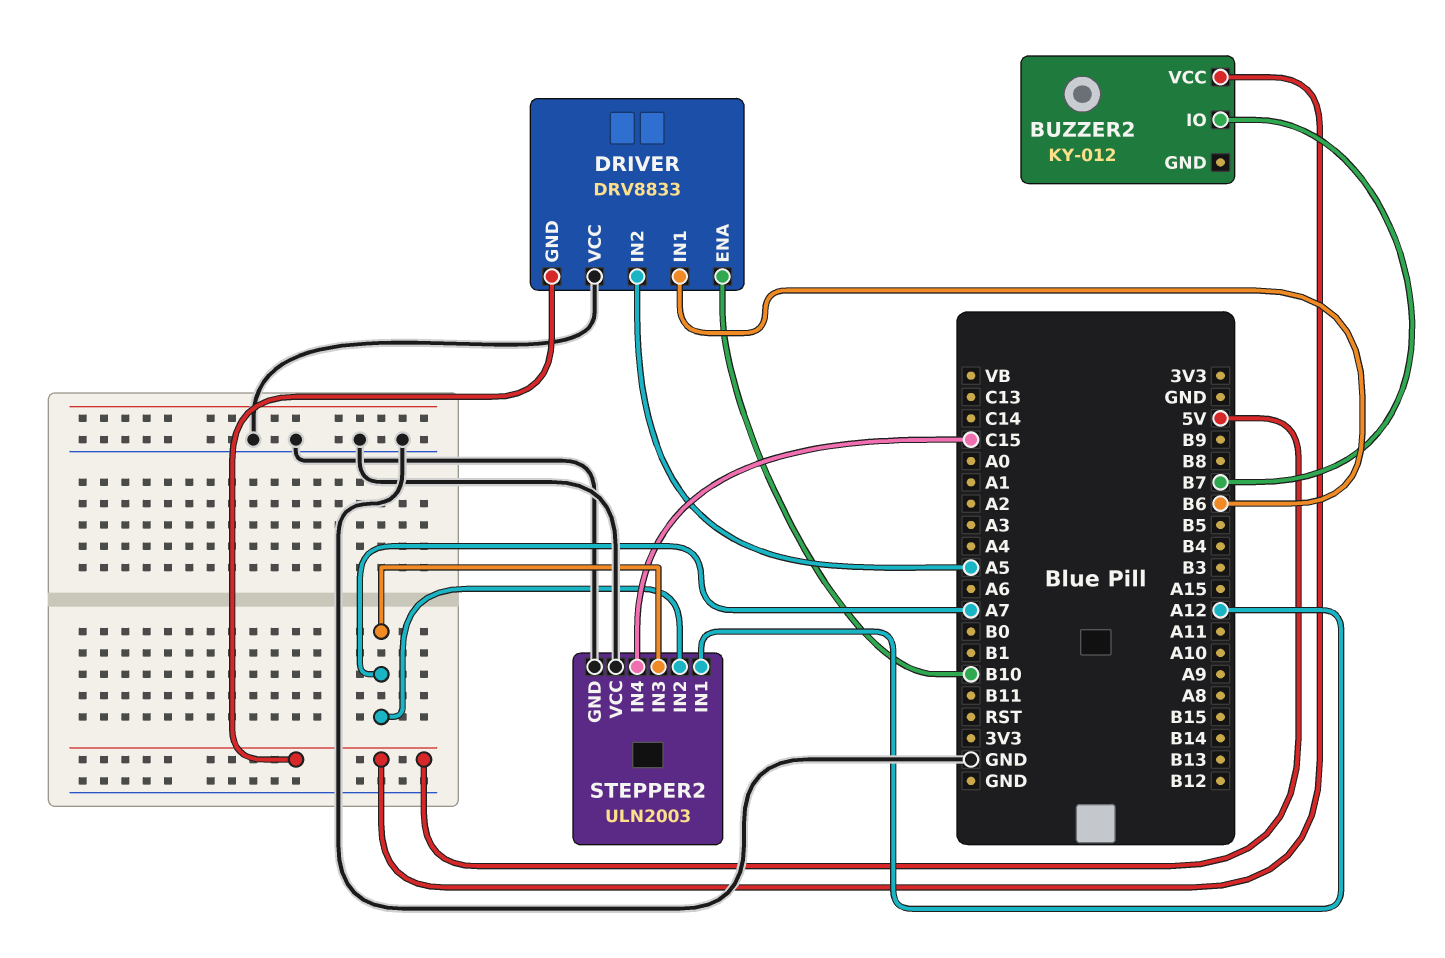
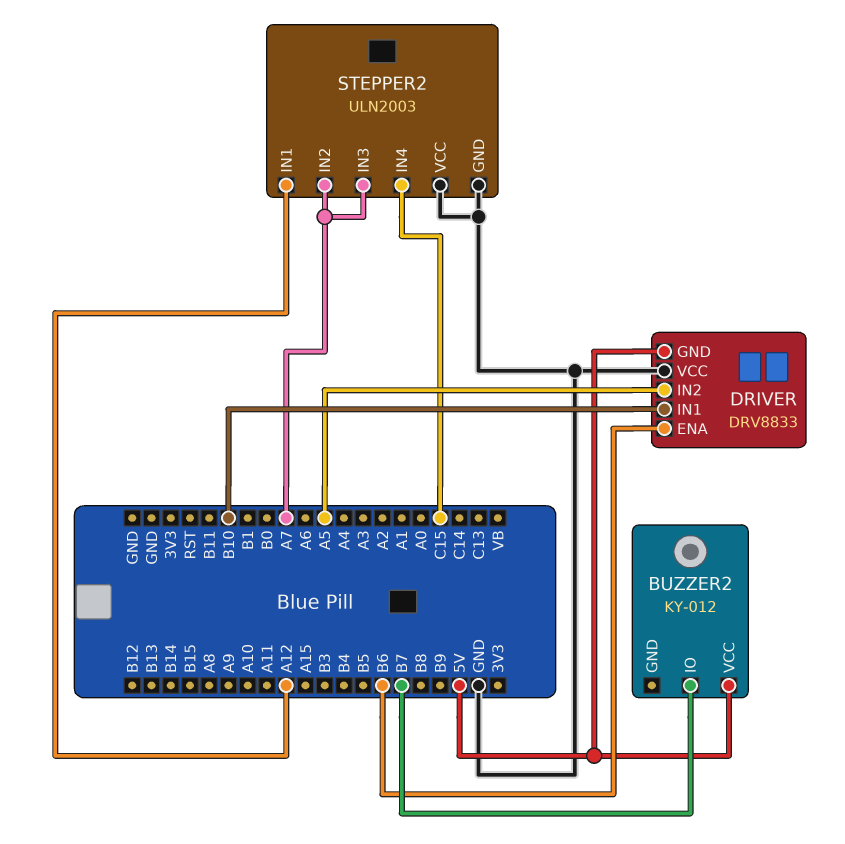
DRIVER pin ENA: B10 -> B6
DRIVER pin IN1: B6 -> B10

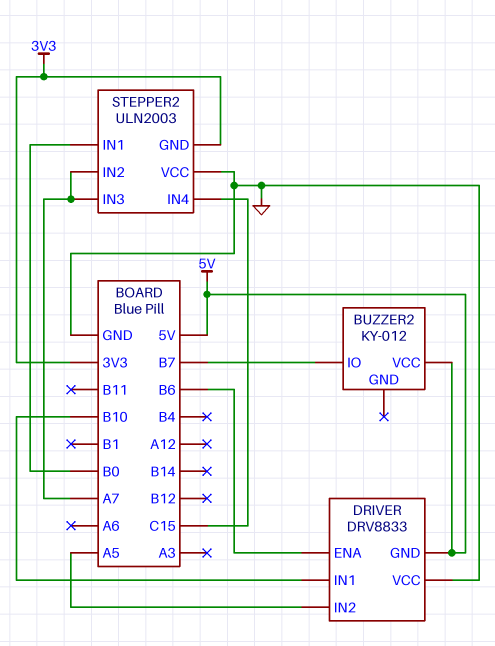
STEPPER2 pin GND: GND -> 3V3
STEPPER2 pin IN1: A12 -> B0

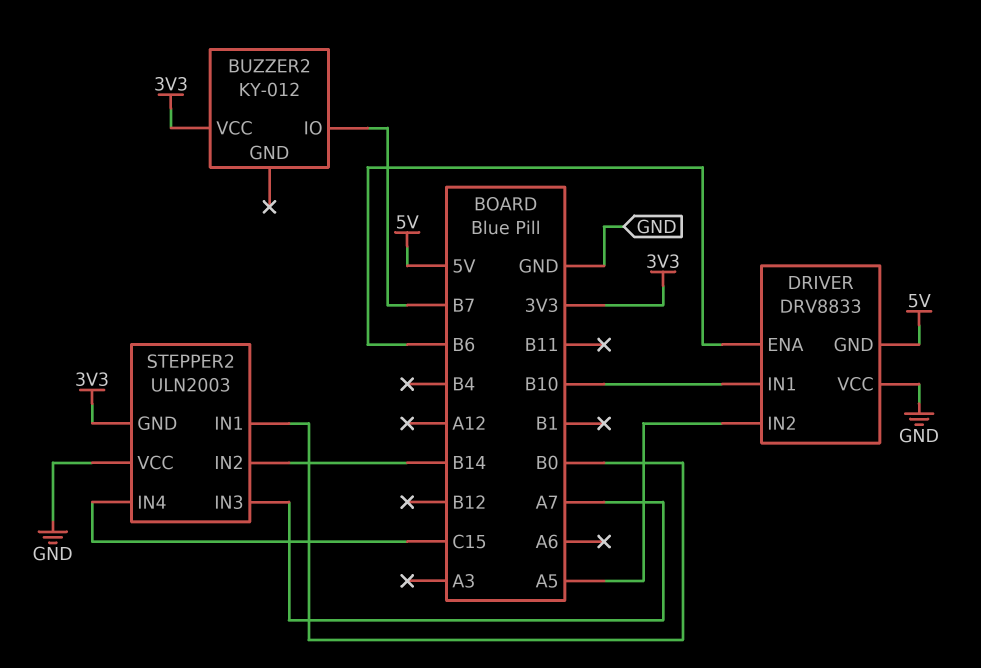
BUZZER2 pin VCC: 5V -> 3V3
STEPPER2 pin IN2: A7 -> B14

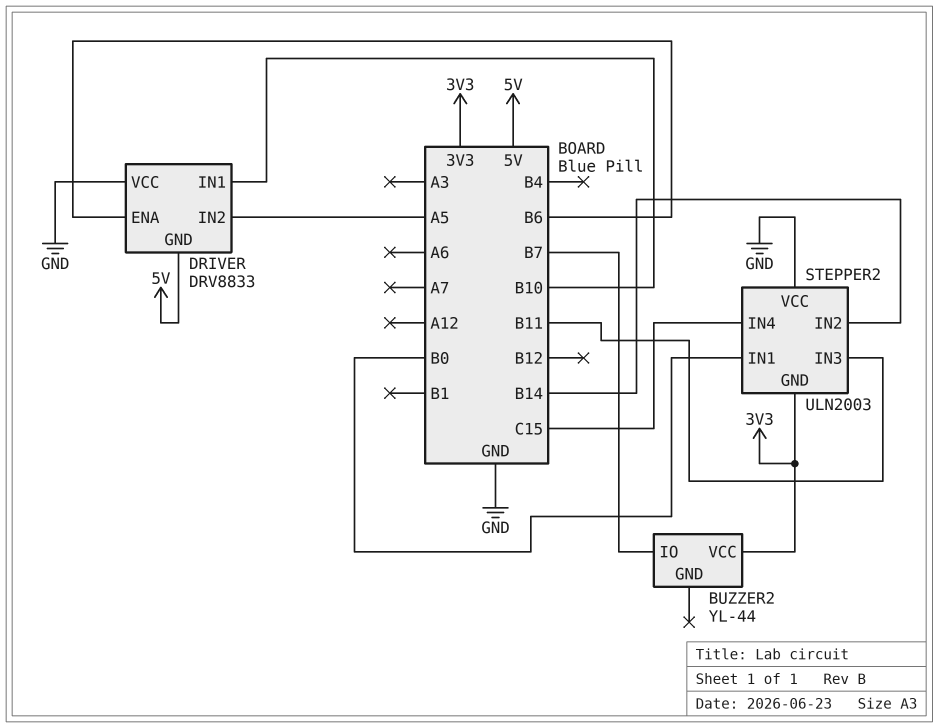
BUZZER2: KY-012 -> YL-44
STEPPER2 pin IN3: A7 -> B11

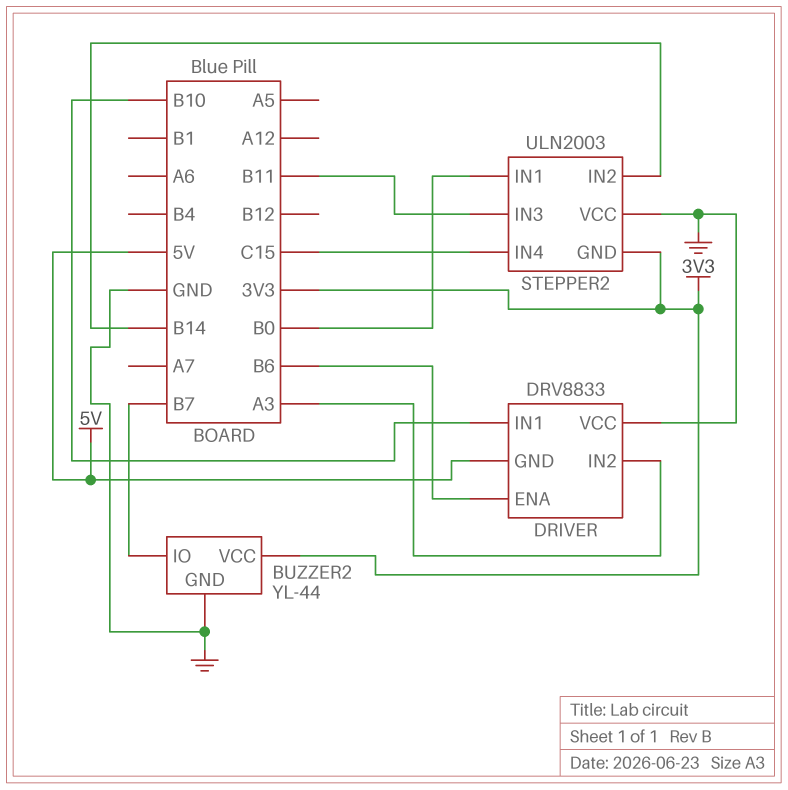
BUZZER2 pin GND: none -> GND
DRIVER pin IN2: A5 -> A3

